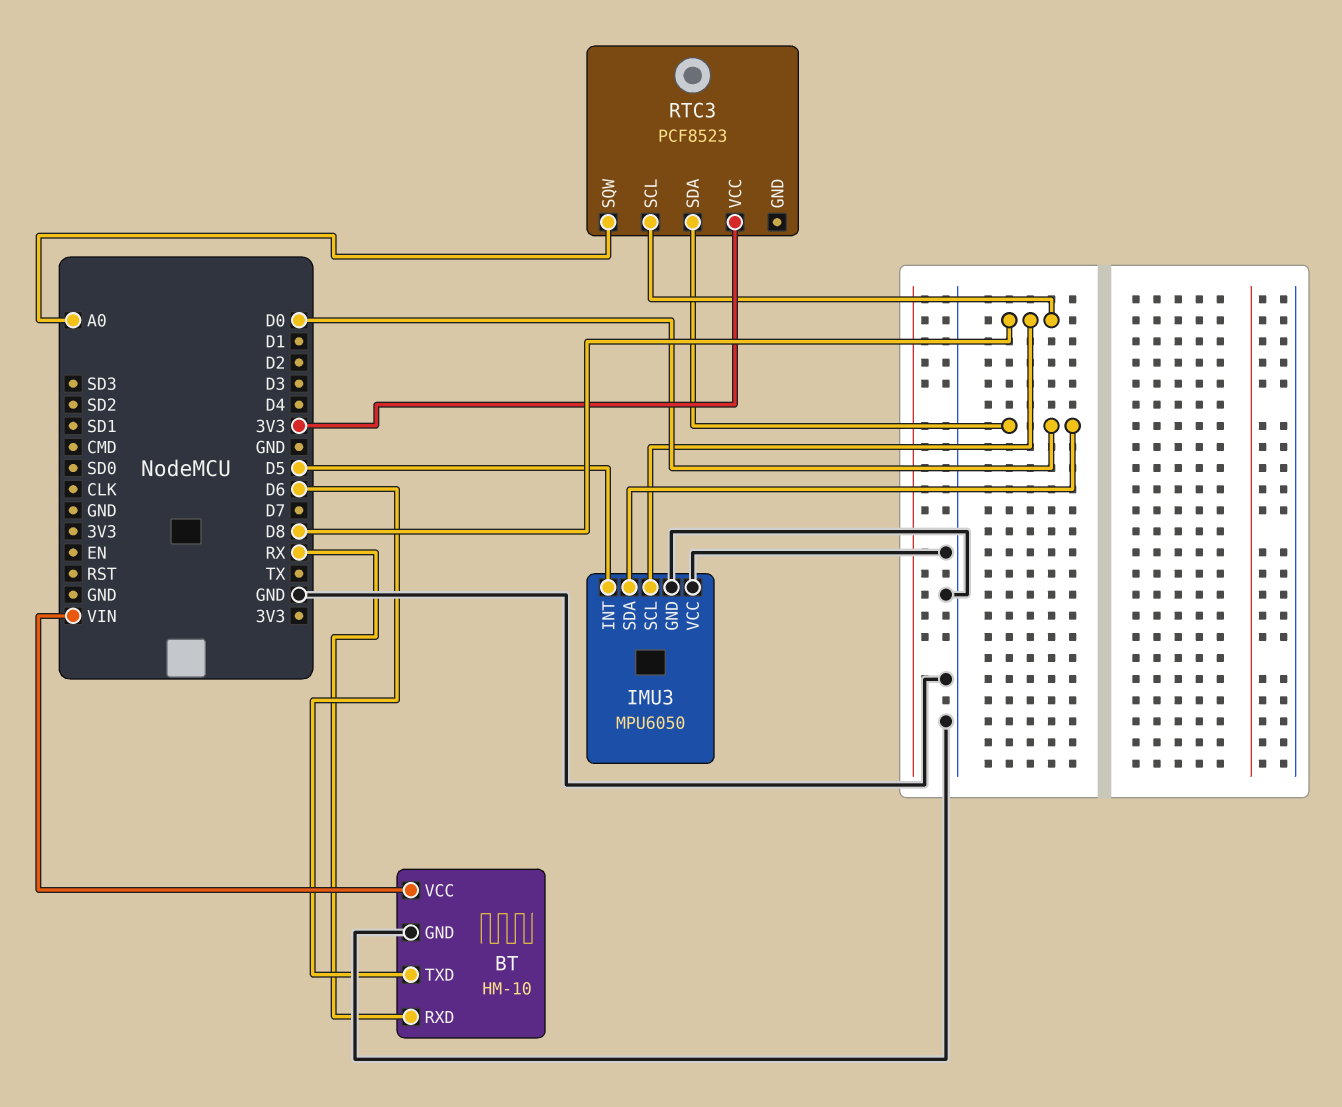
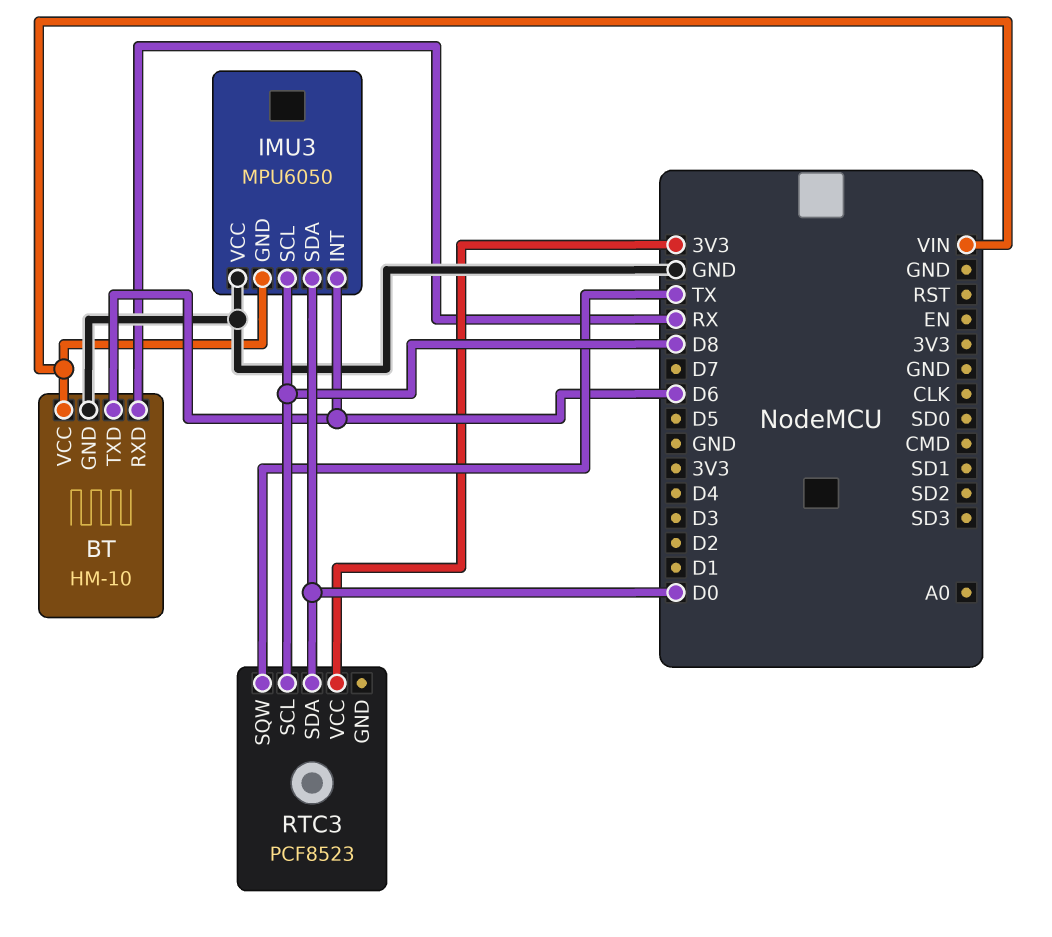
IMU3 pin GND: GND -> VIN
IMU3 pin INT: D5 -> D6
RTC3 pin SQW: A0 -> TX

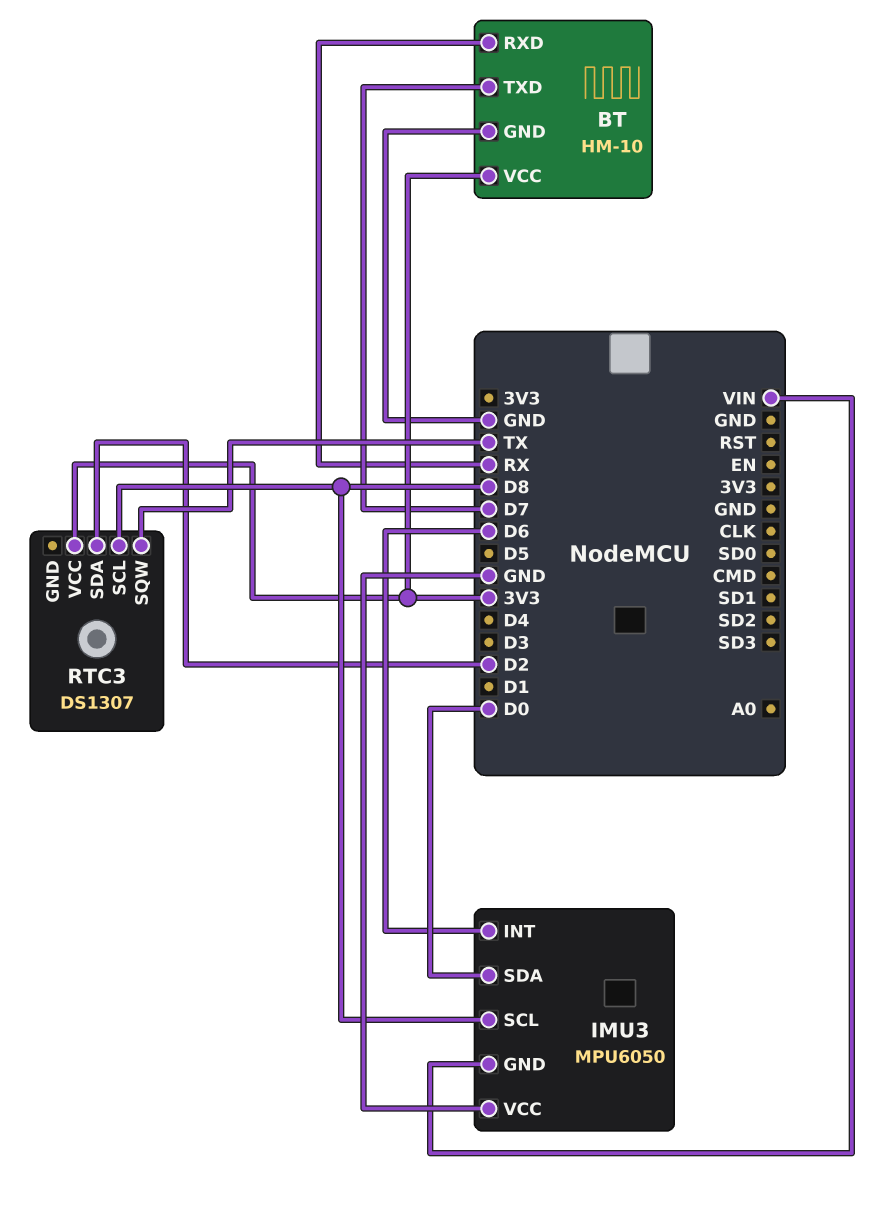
BT pin TXD: D6 -> D7
BT pin VCC: VIN -> 3V3
RTC3: PCF8523 -> DS1307
RTC3 pin SDA: D0 -> D2

